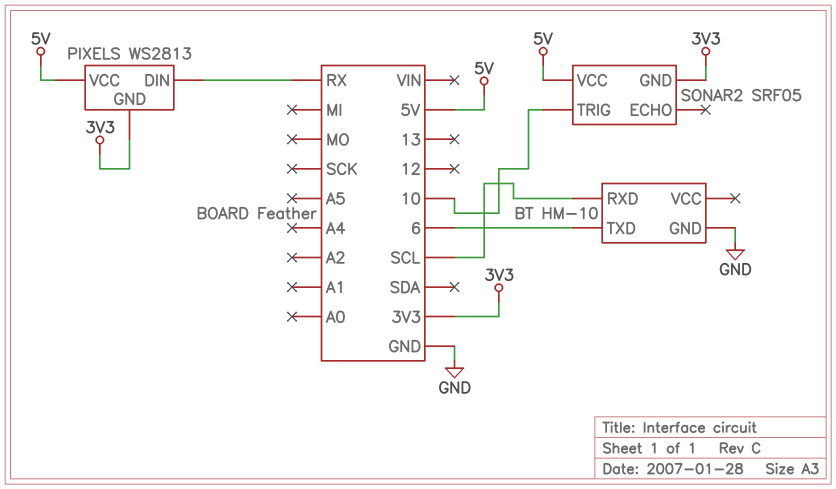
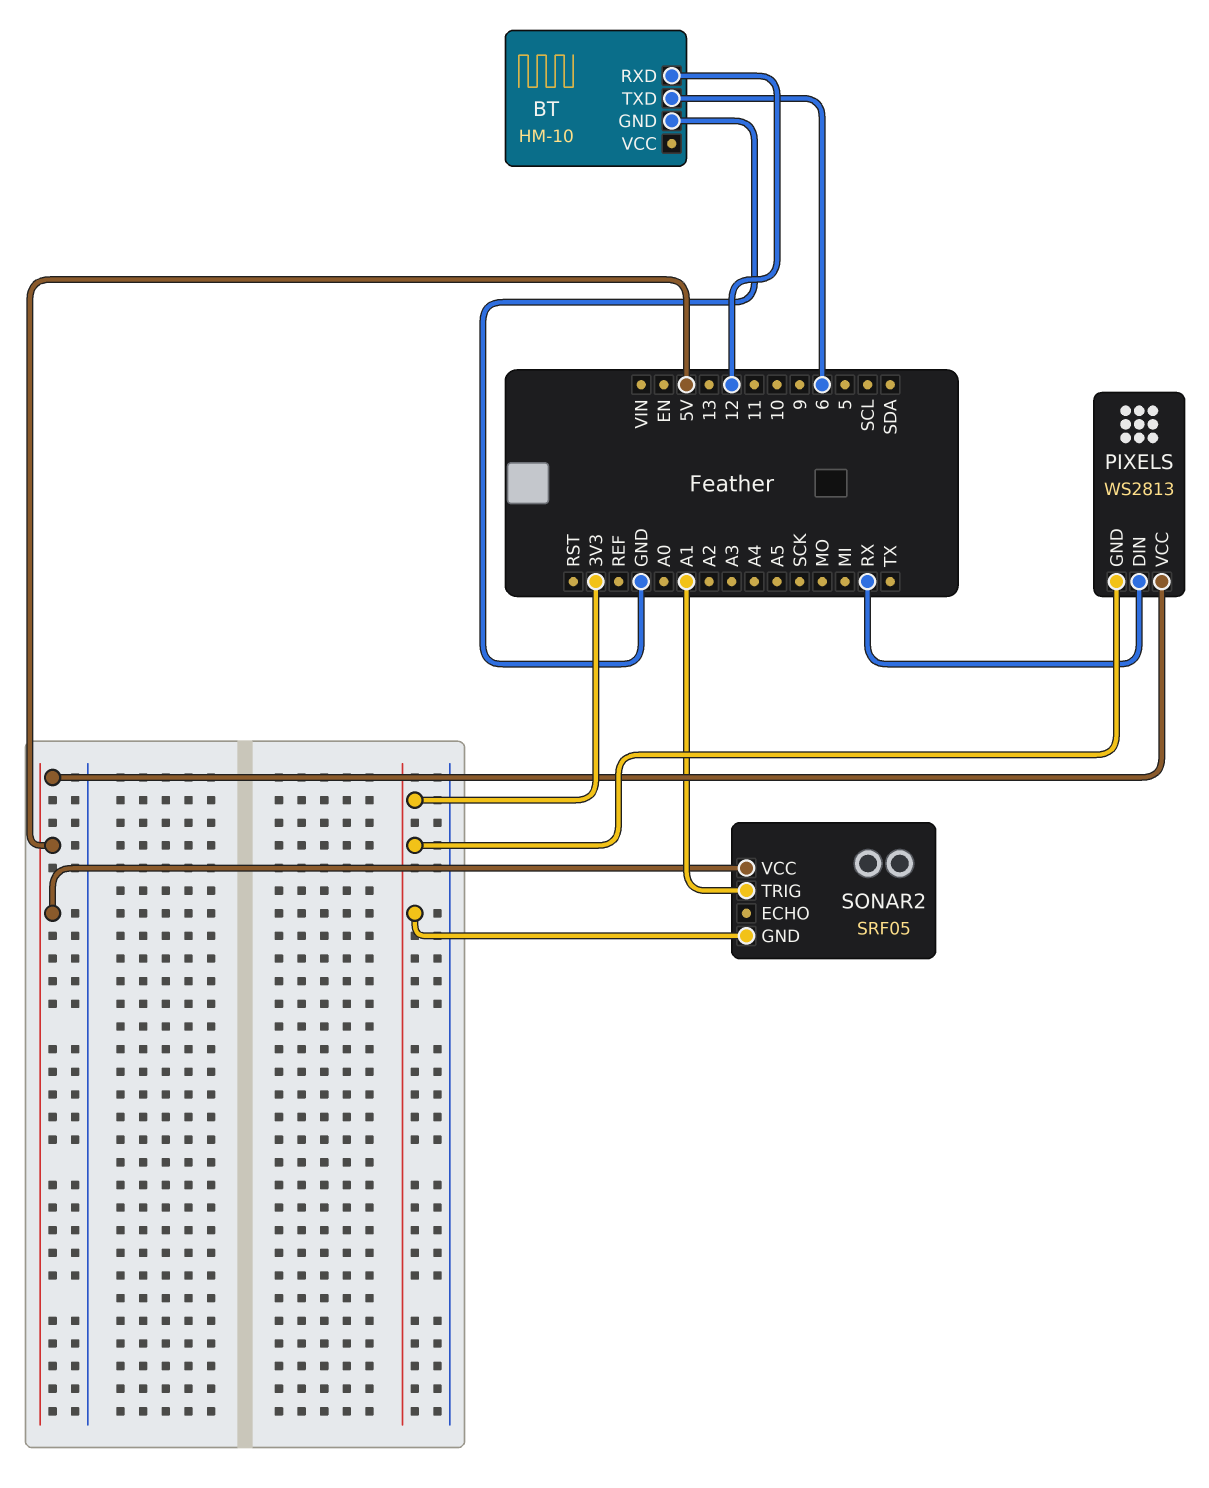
BT pin RXD: SCL -> 12
SONAR2 pin TRIG: 10 -> A1

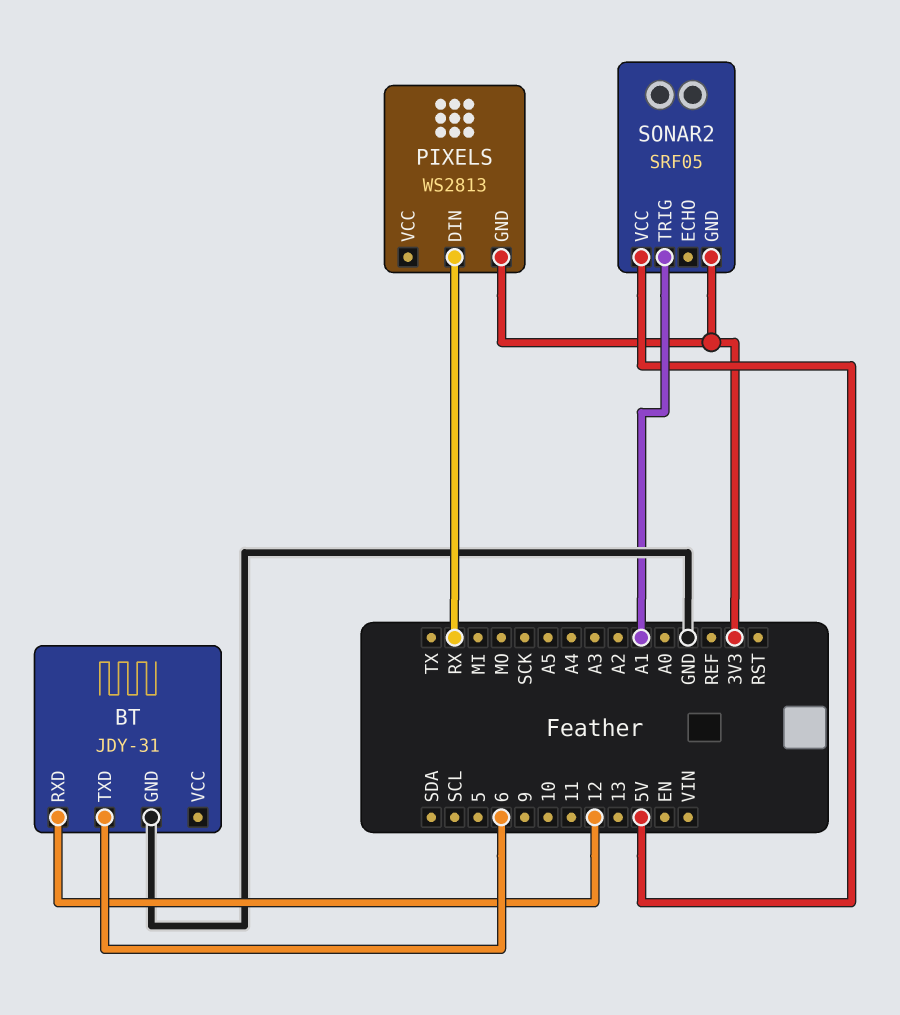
BT: HM-10 -> JDY-31
PIXELS pin VCC: 5V -> none

